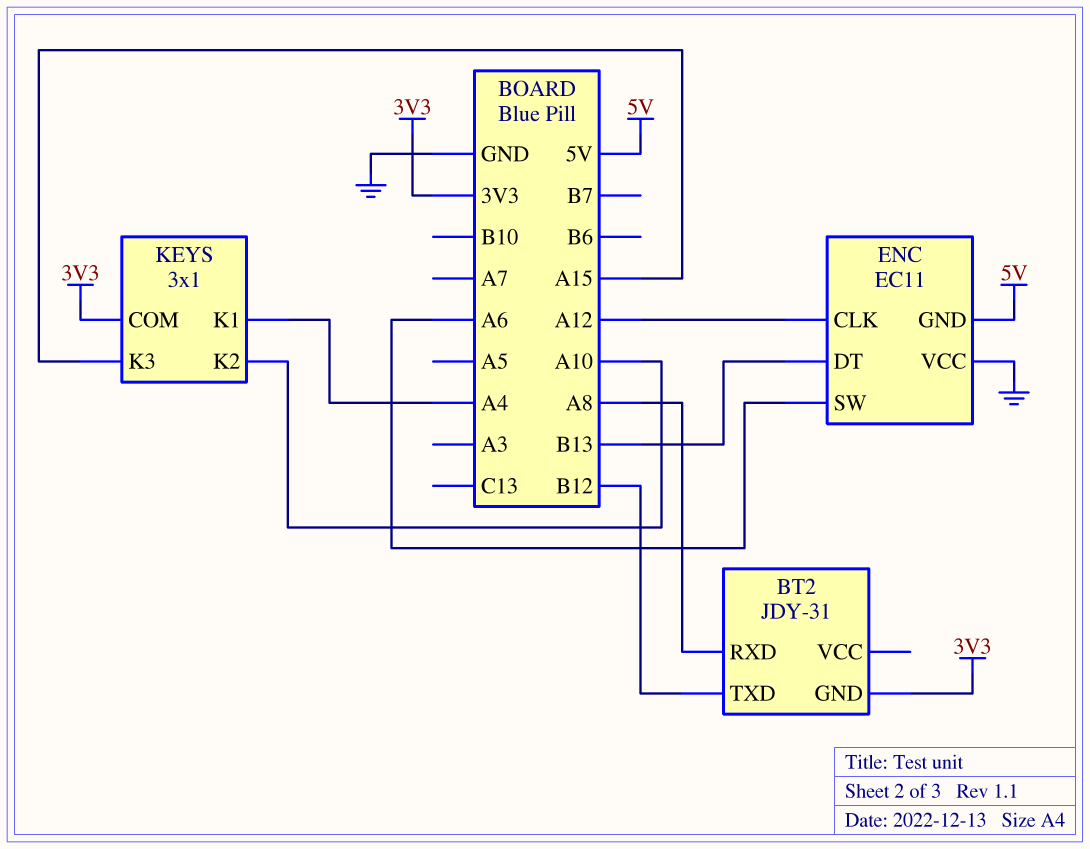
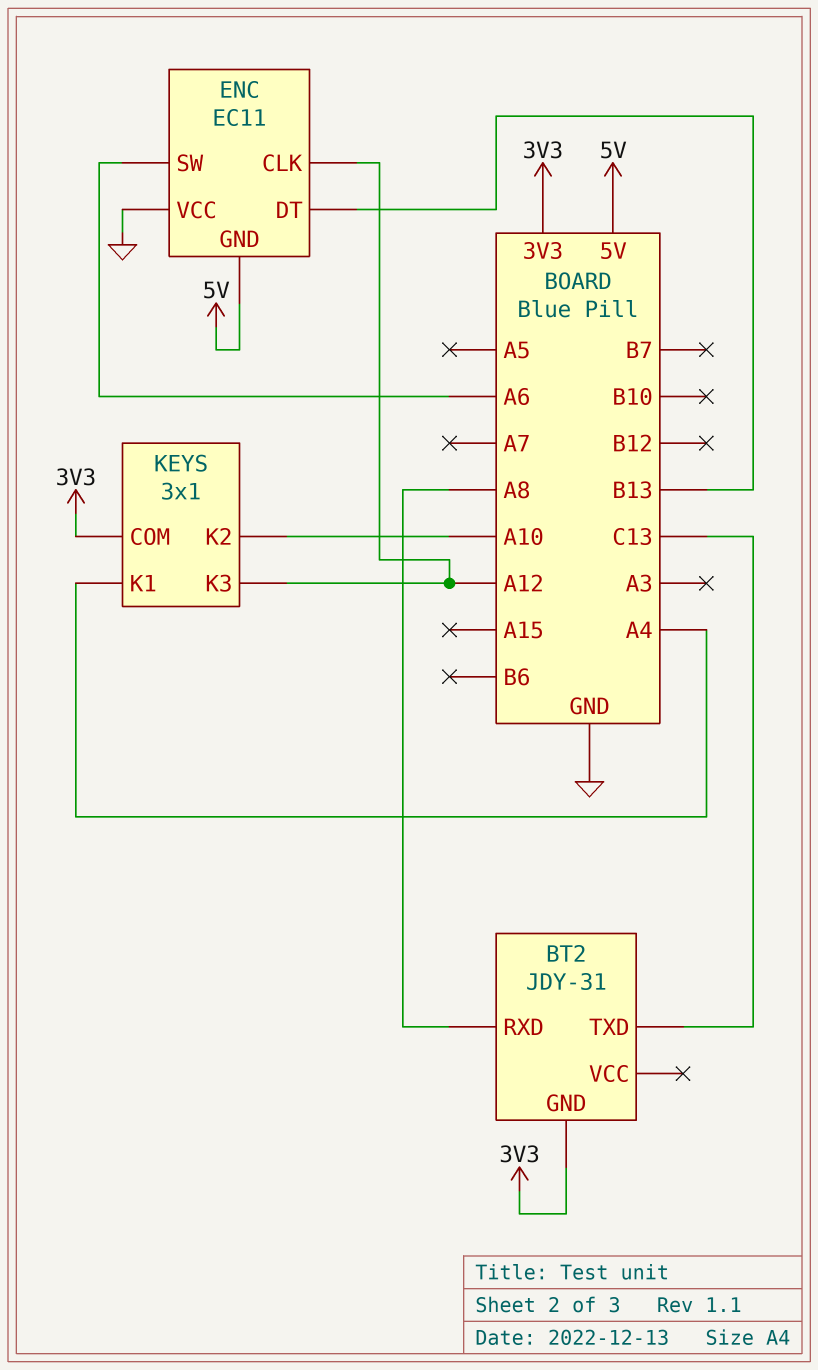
BT2 pin TXD: B12 -> C13
KEYS pin K3: A15 -> A12

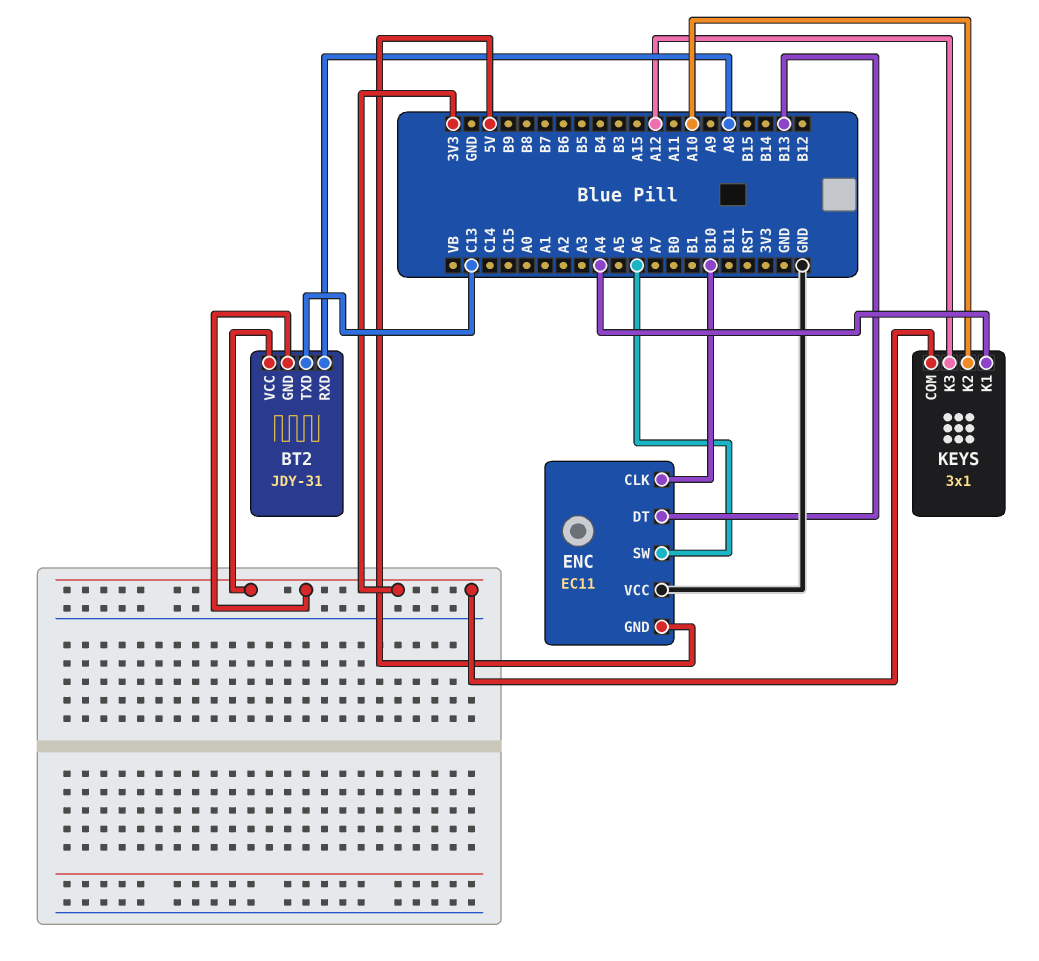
BT2 pin VCC: none -> 3V3
ENC pin CLK: A12 -> B10

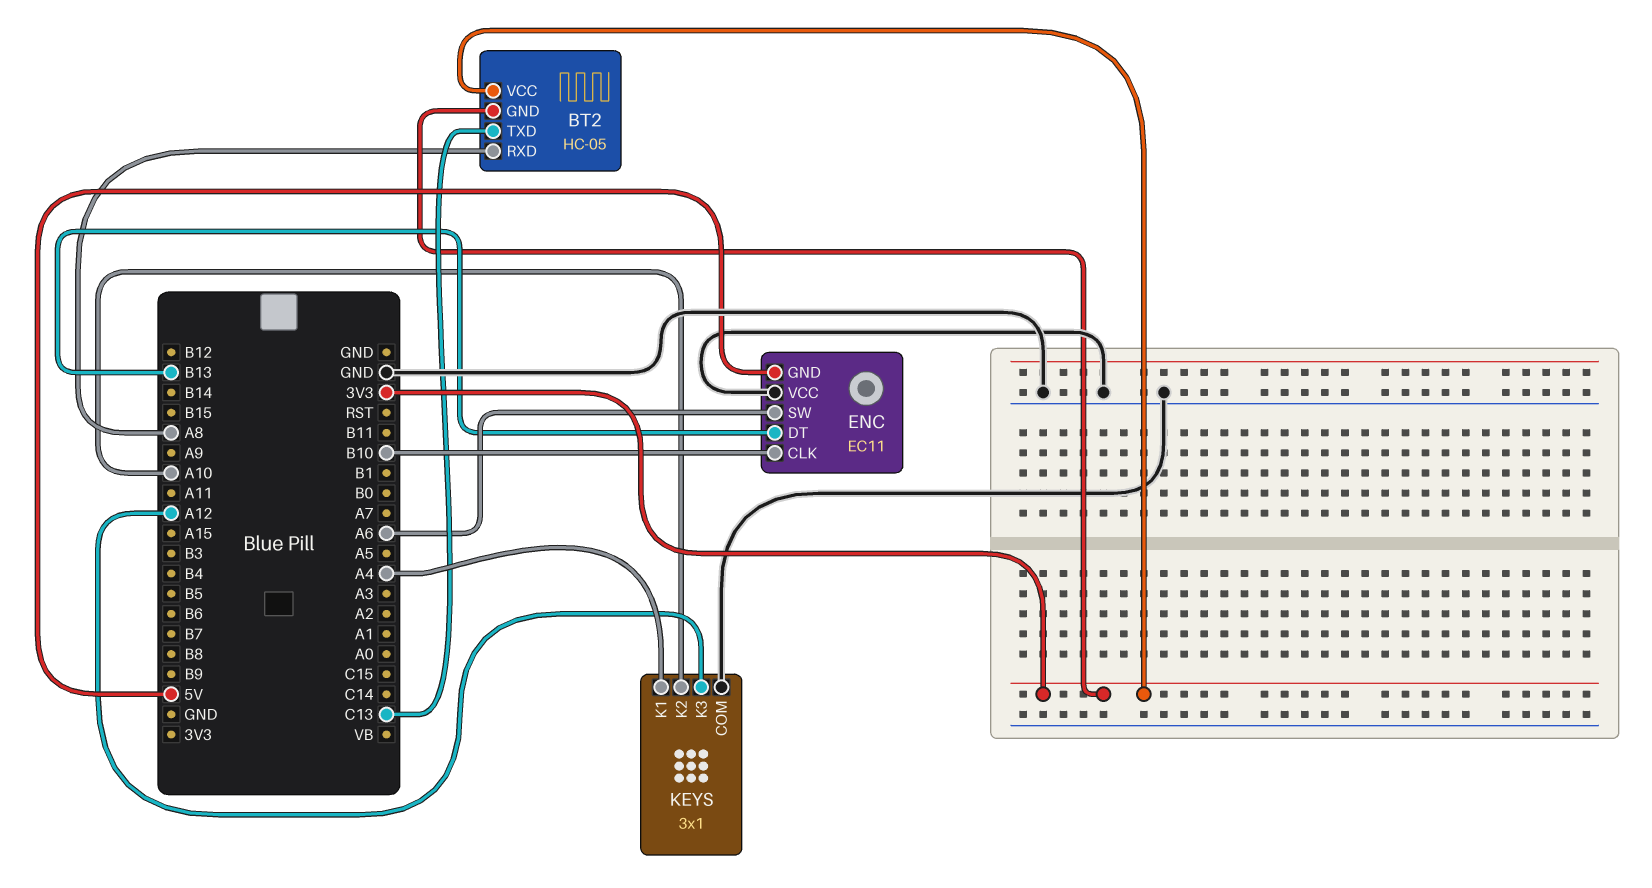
BT2: JDY-31 -> HC-05
KEYS pin COM: 3V3 -> GND

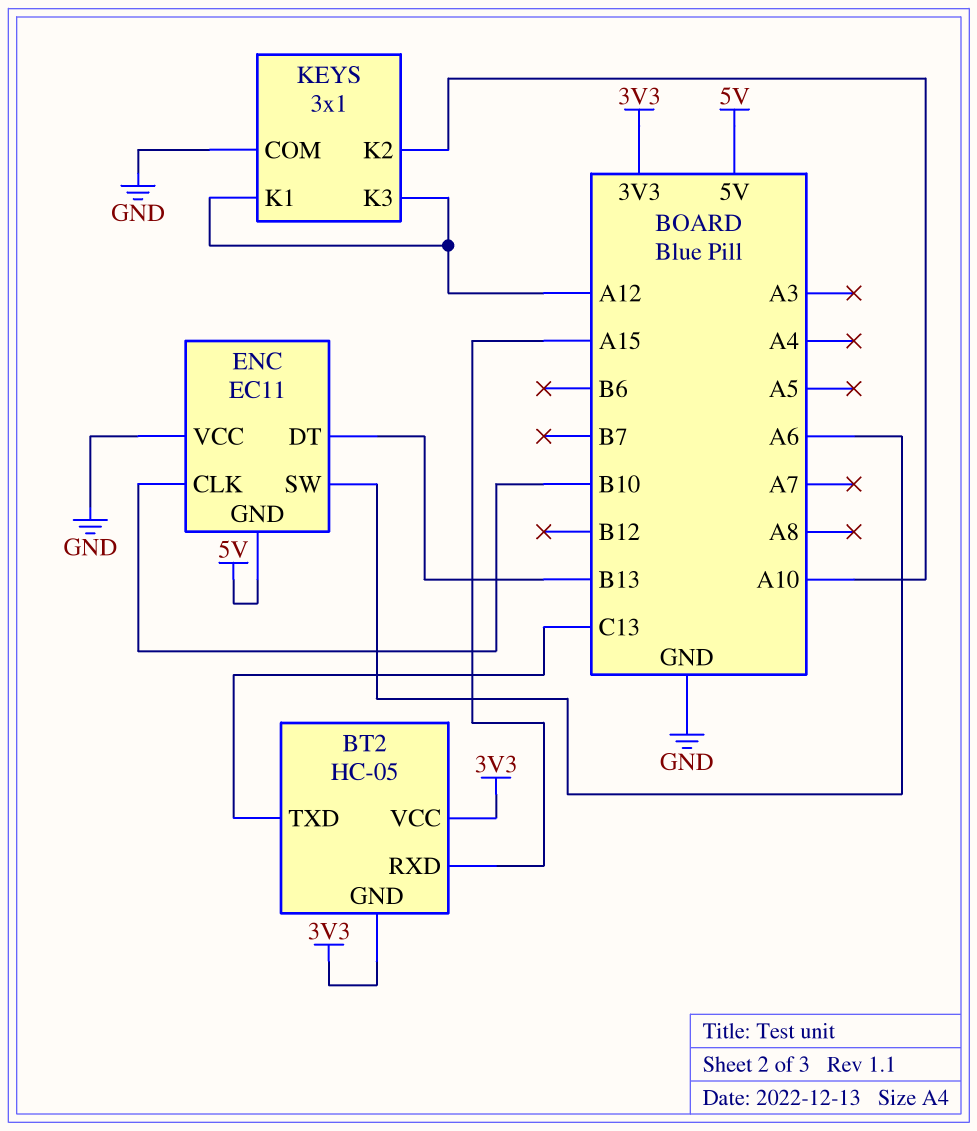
BT2 pin RXD: A8 -> A15
KEYS pin K1: A4 -> A12

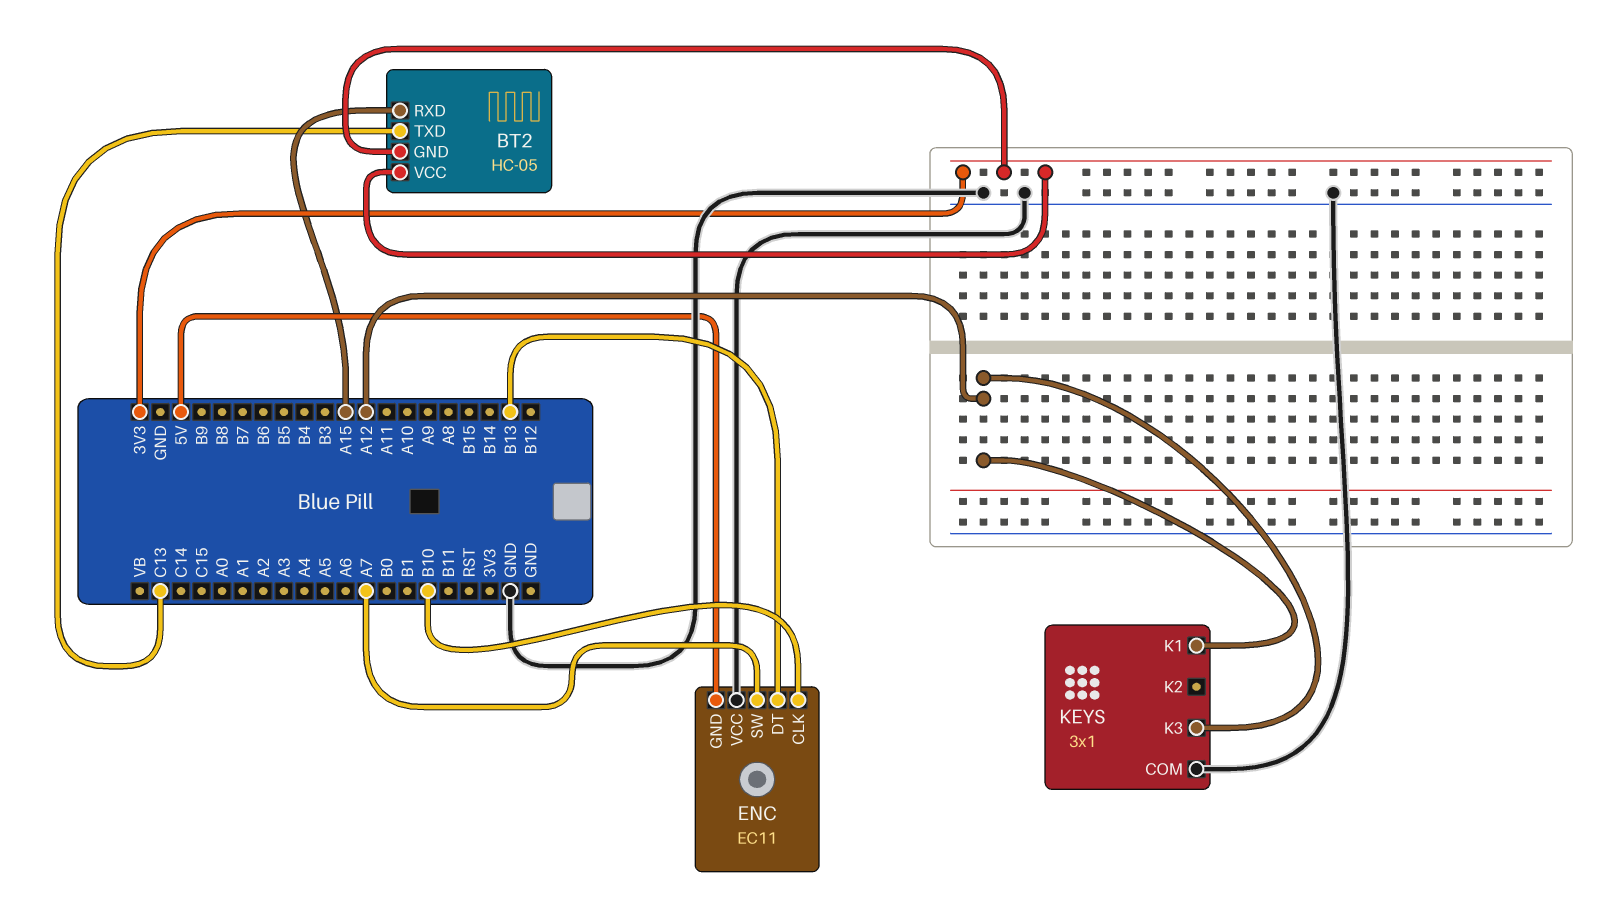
ENC pin SW: A6 -> A7
KEYS pin K2: A10 -> none

